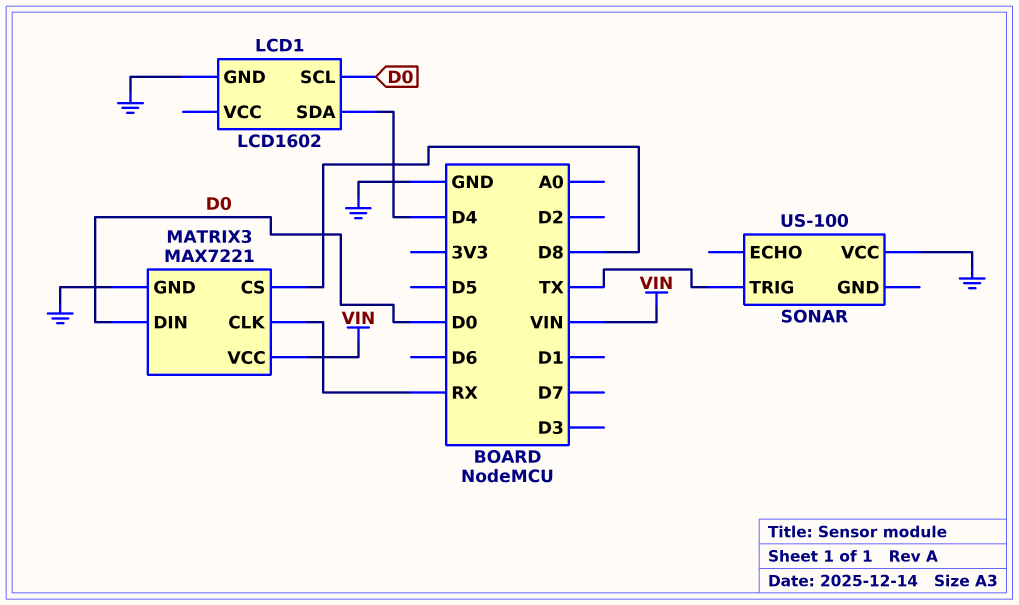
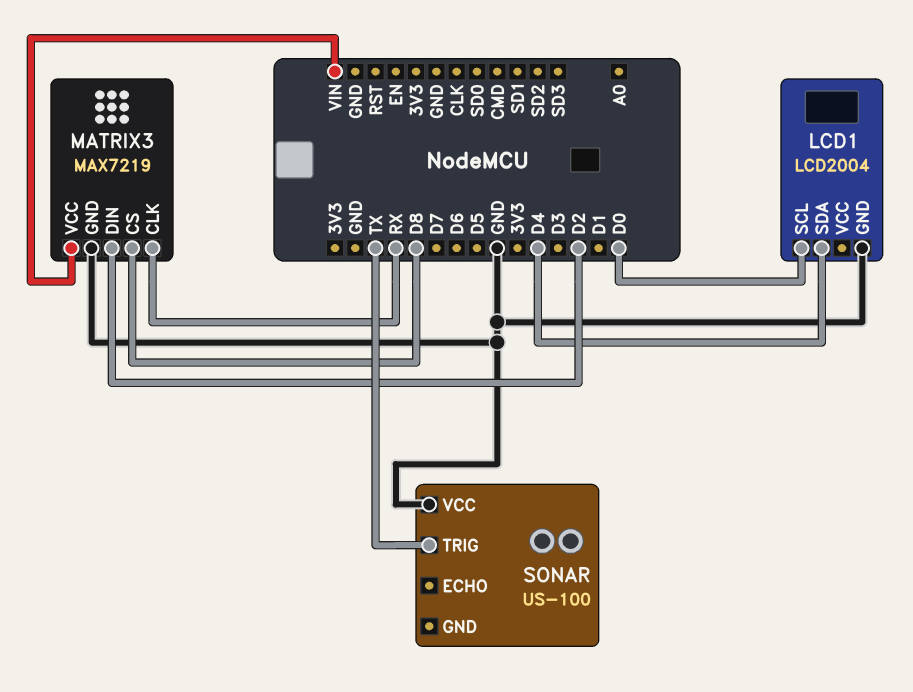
LCD1: LCD1602 -> LCD2004
MATRIX3: MAX7221 -> MAX7219
MATRIX3 pin DIN: D0 -> D2

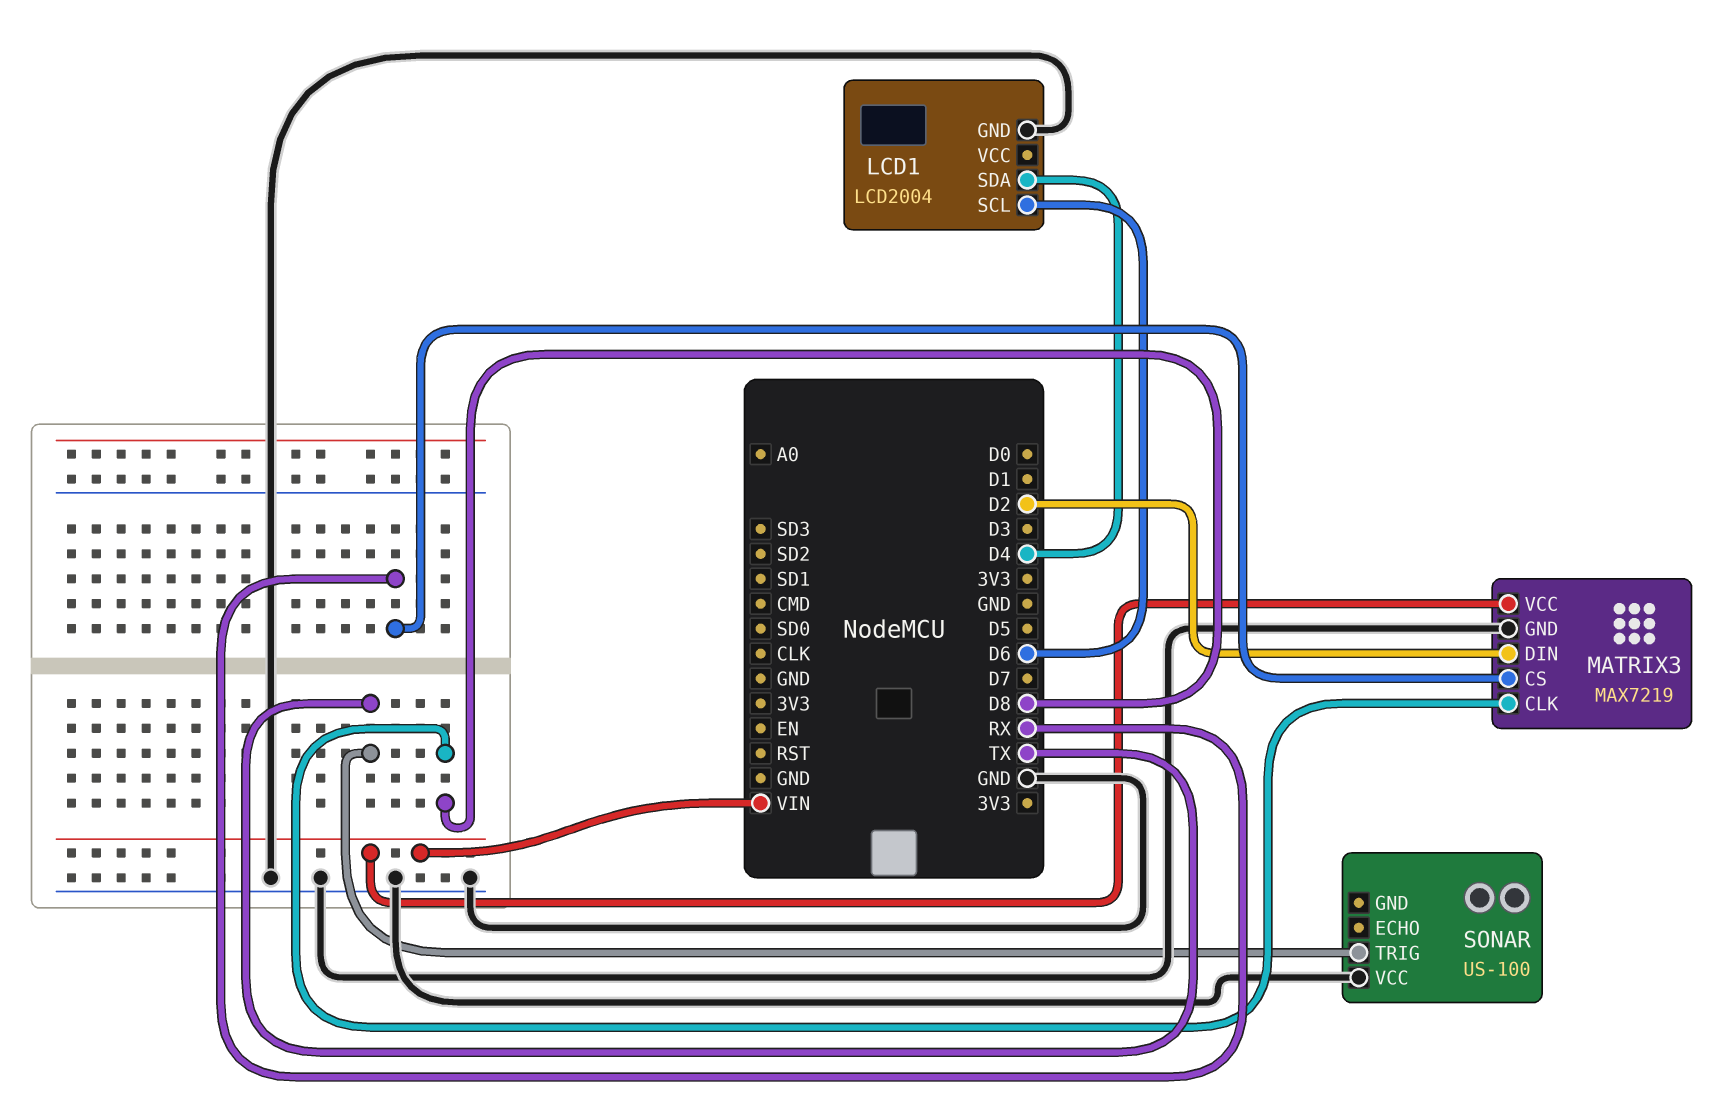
LCD1 pin SCL: D0 -> D6
MATRIX3 pin CLK: RX -> D8
MATRIX3 pin CS: D8 -> RX

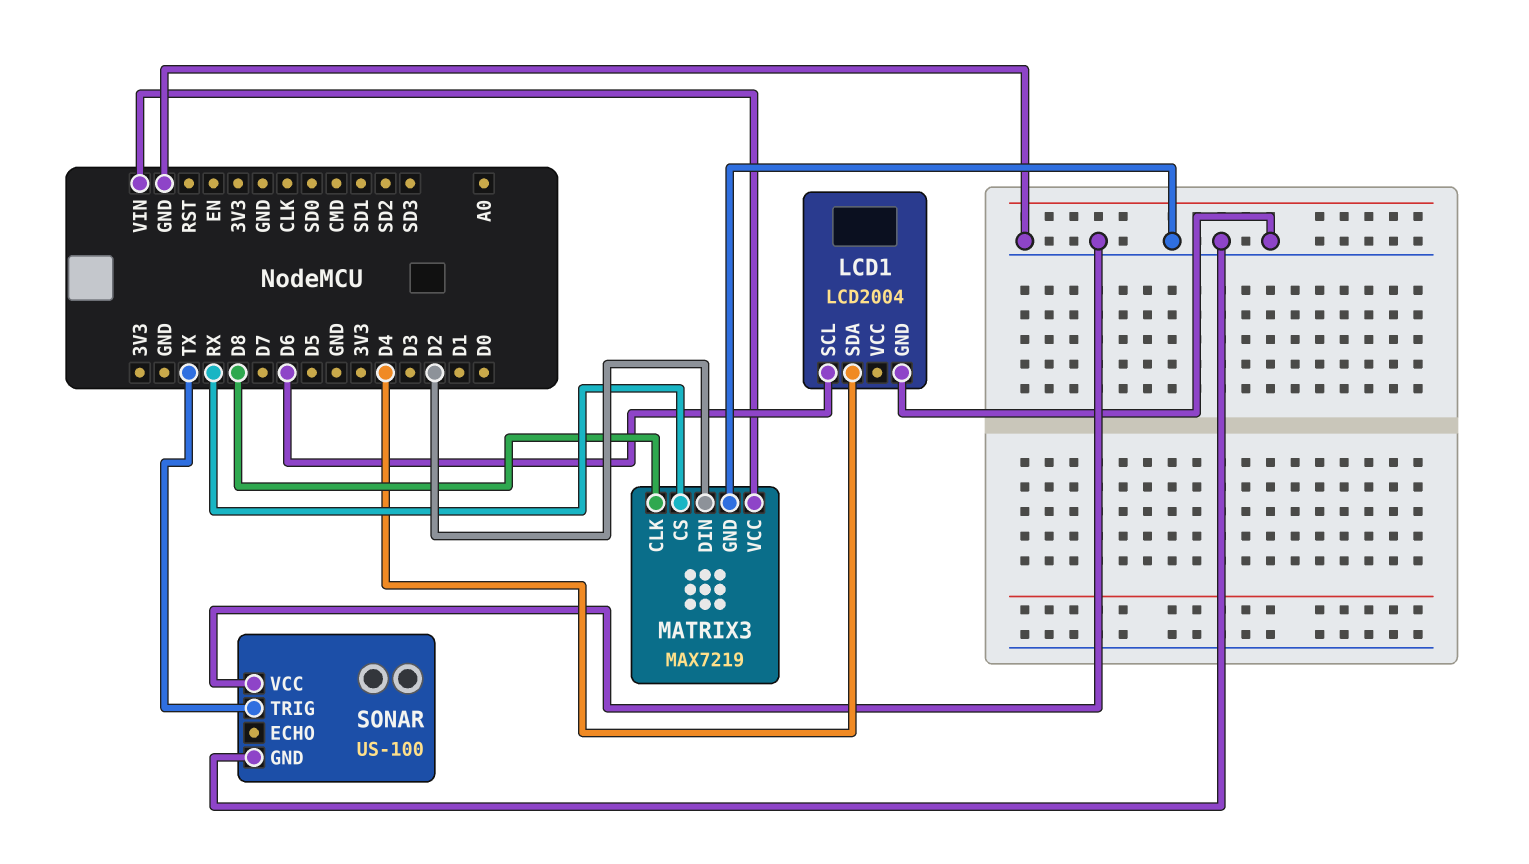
SONAR pin GND: none -> GND

